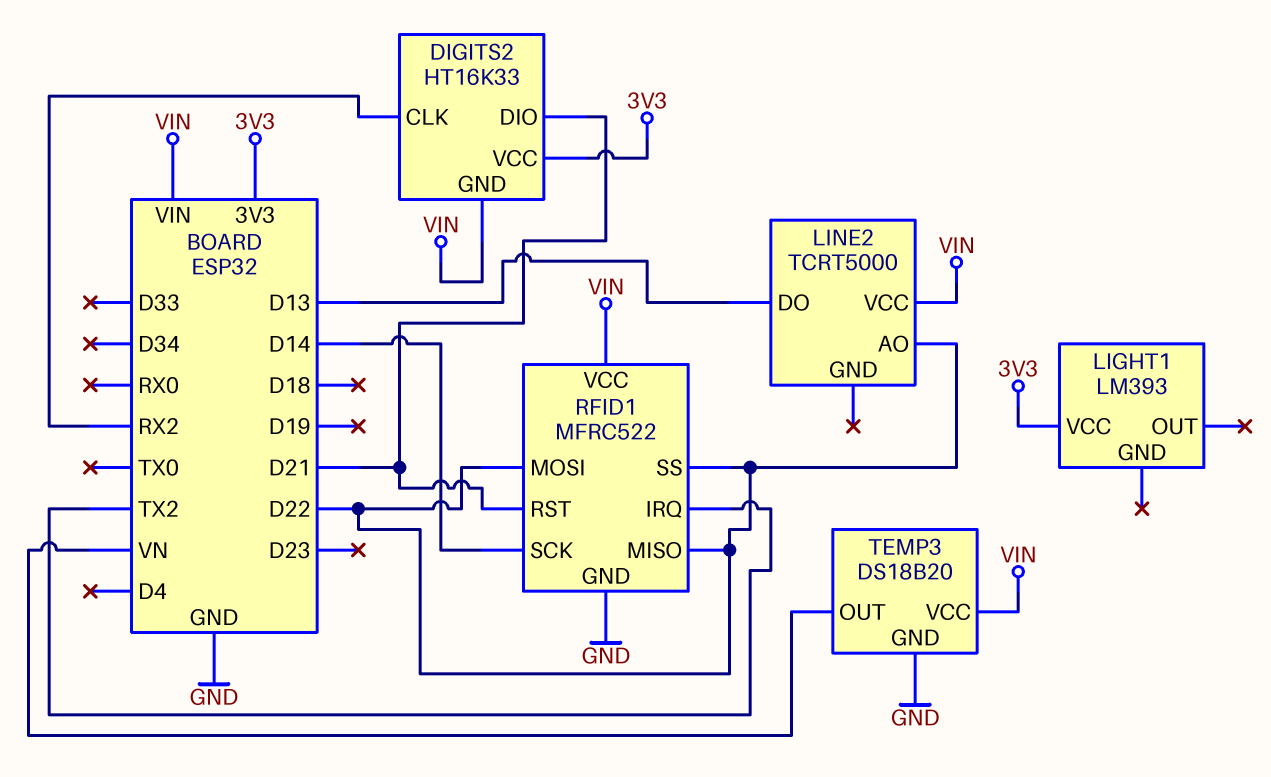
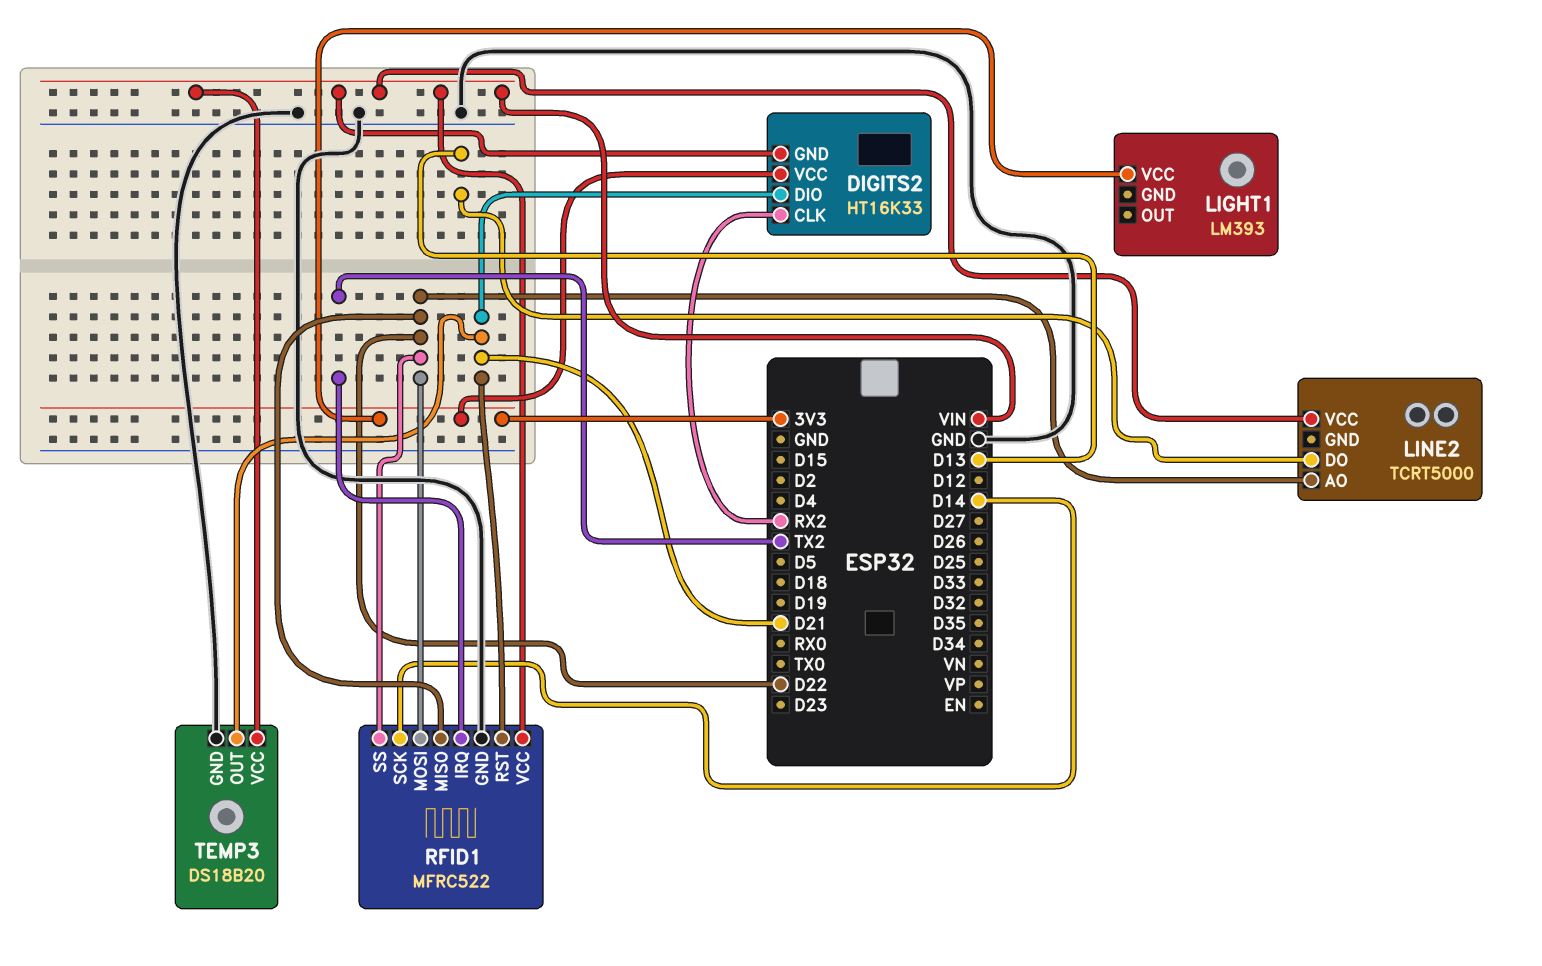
TEMP3 pin OUT: VN -> D21

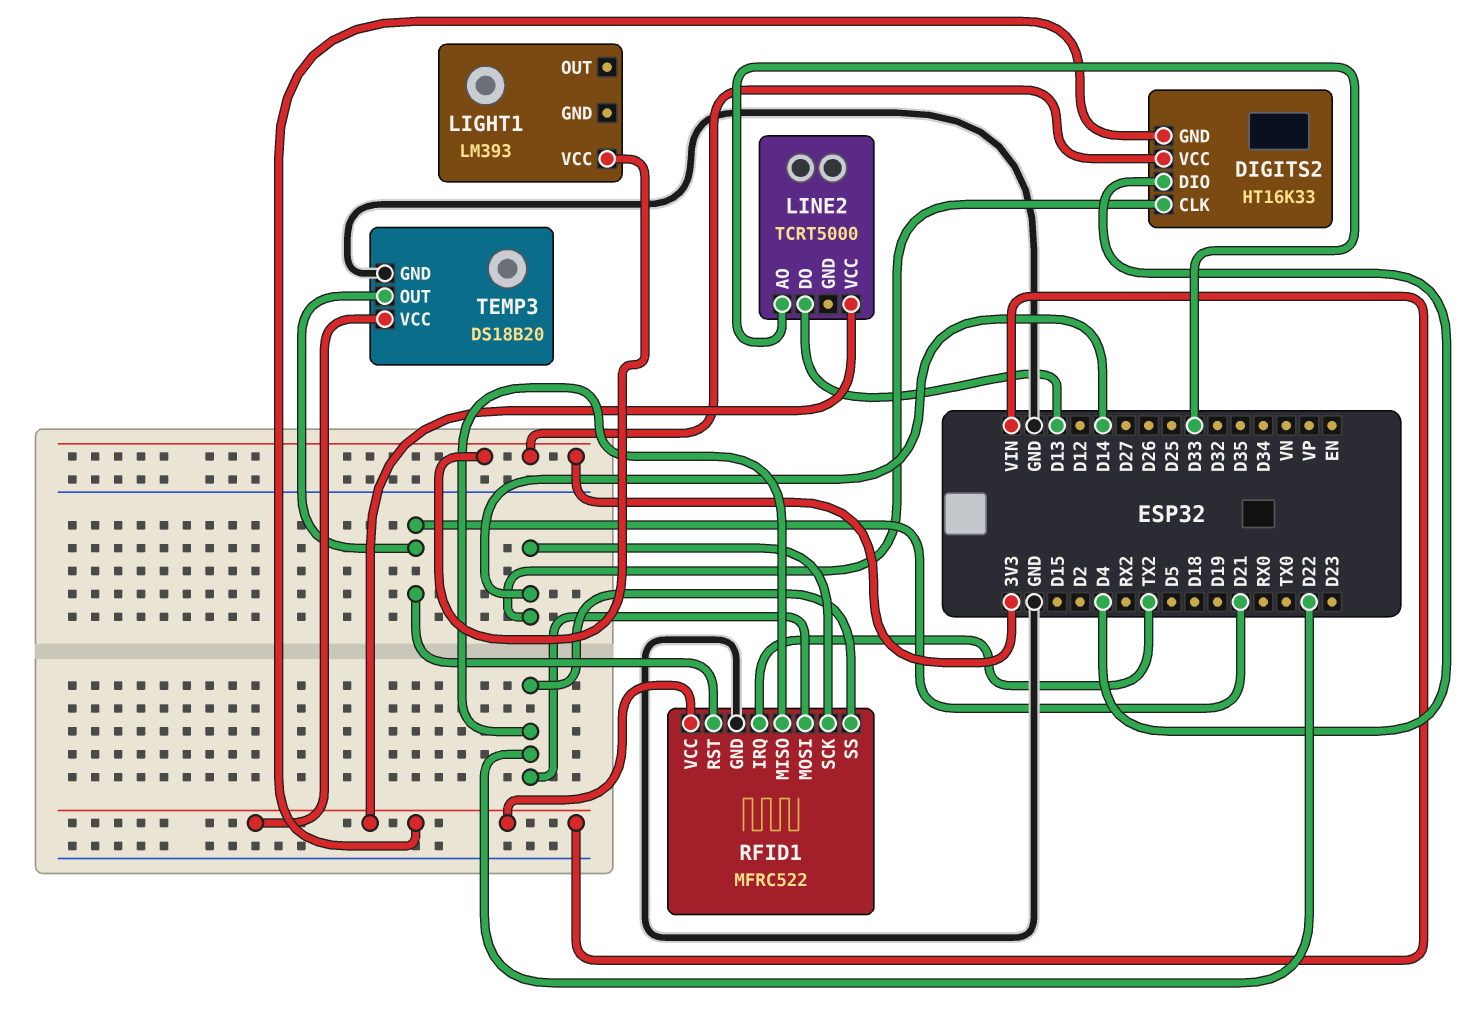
DIGITS2 pin CLK: RX2 -> D14
DIGITS2 pin DIO: D21 -> D4
LINE2 pin AO: D22 -> D33

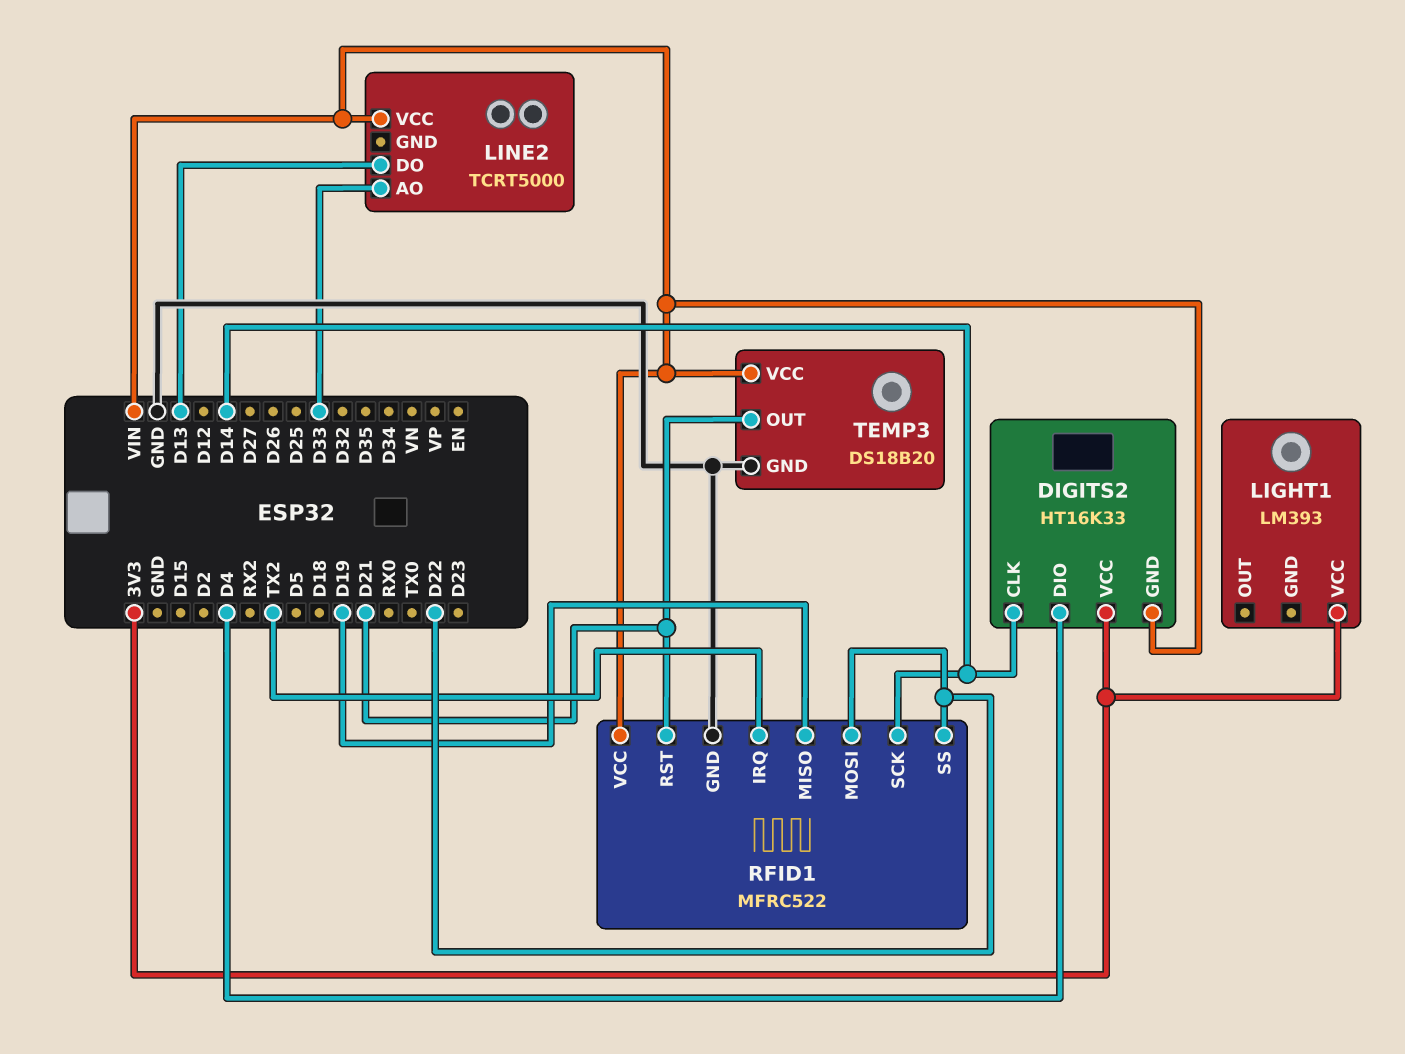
RFID1 pin MISO: D22 -> D19

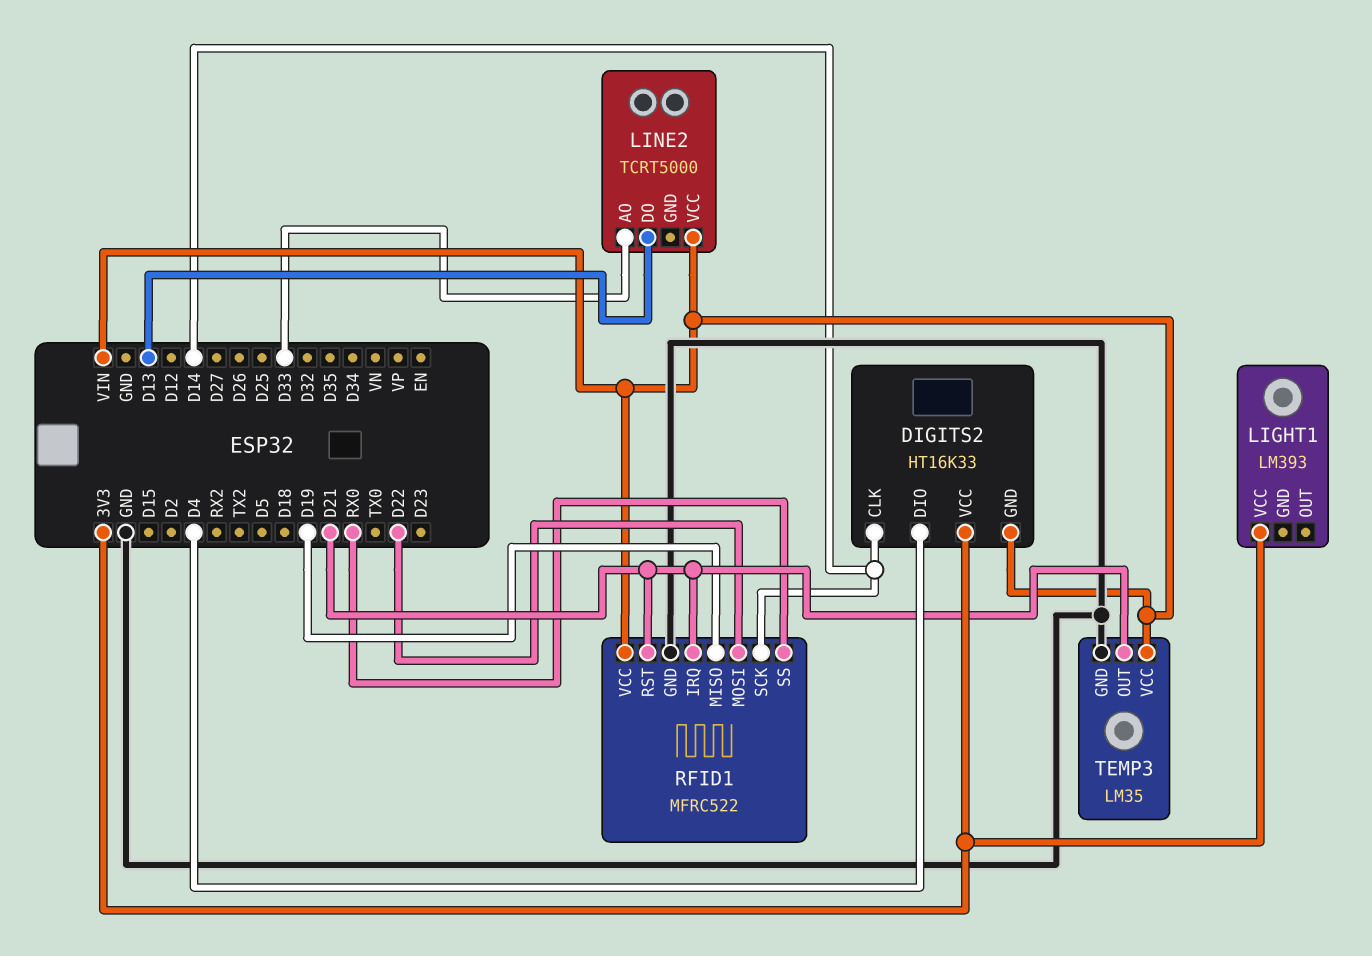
RFID1 pin IRQ: TX2 -> D21
RFID1 pin SS: D22 -> RX0
TEMP3: DS18B20 -> LM35

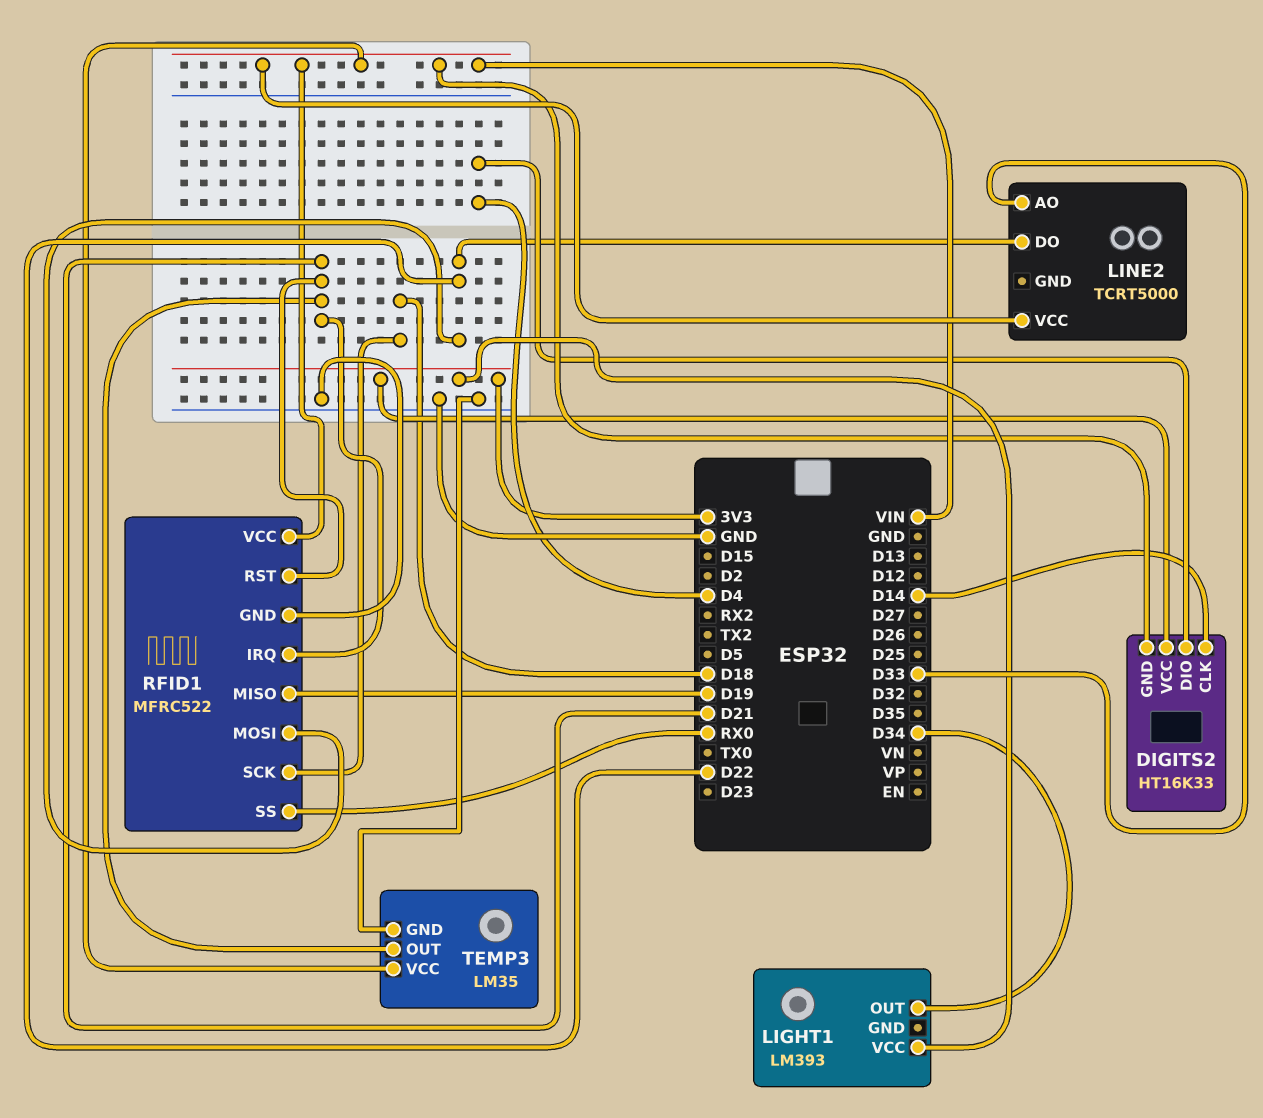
LIGHT1 pin OUT: none -> D34
LINE2 pin DO: D13 -> D22
RFID1 pin SCK: D14 -> D18

